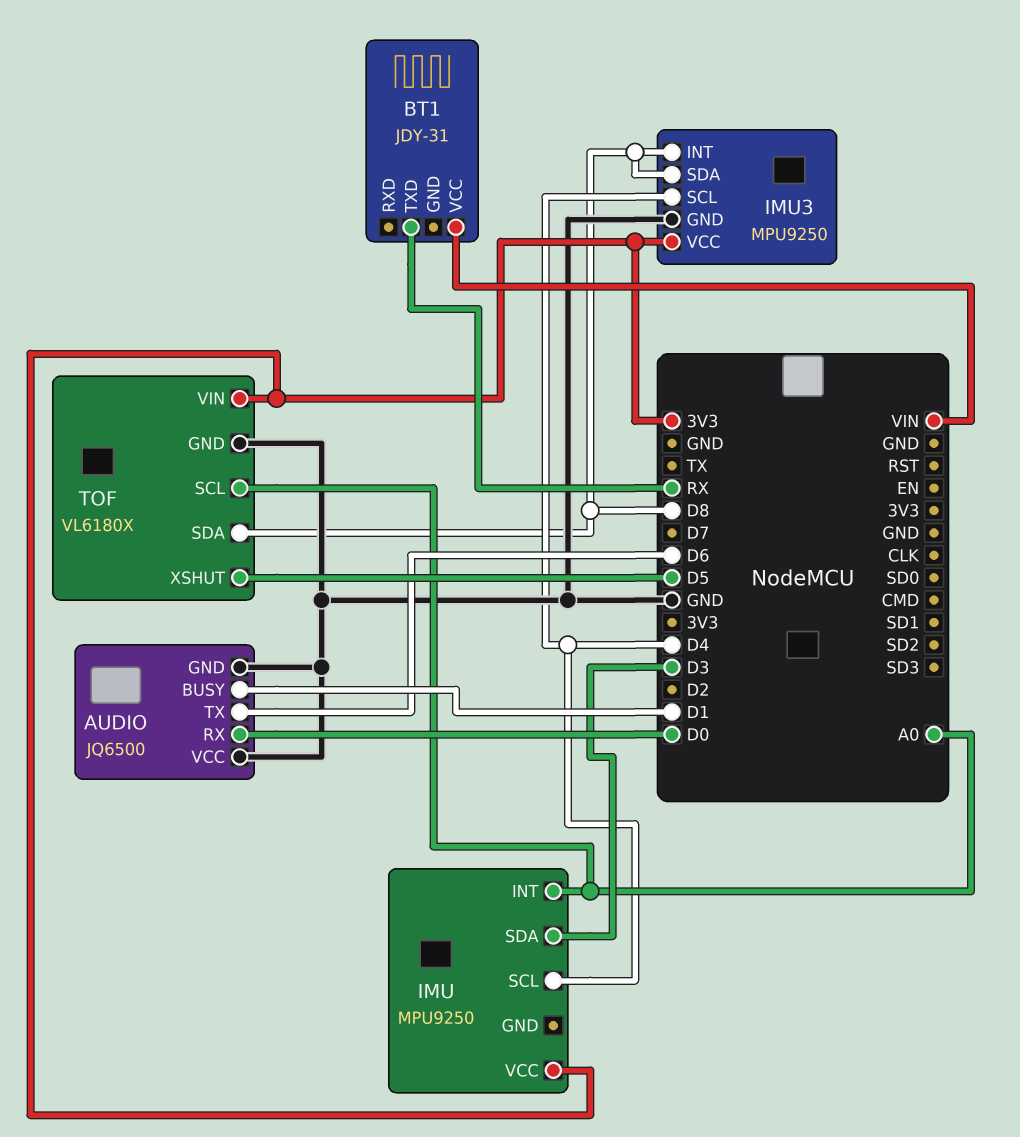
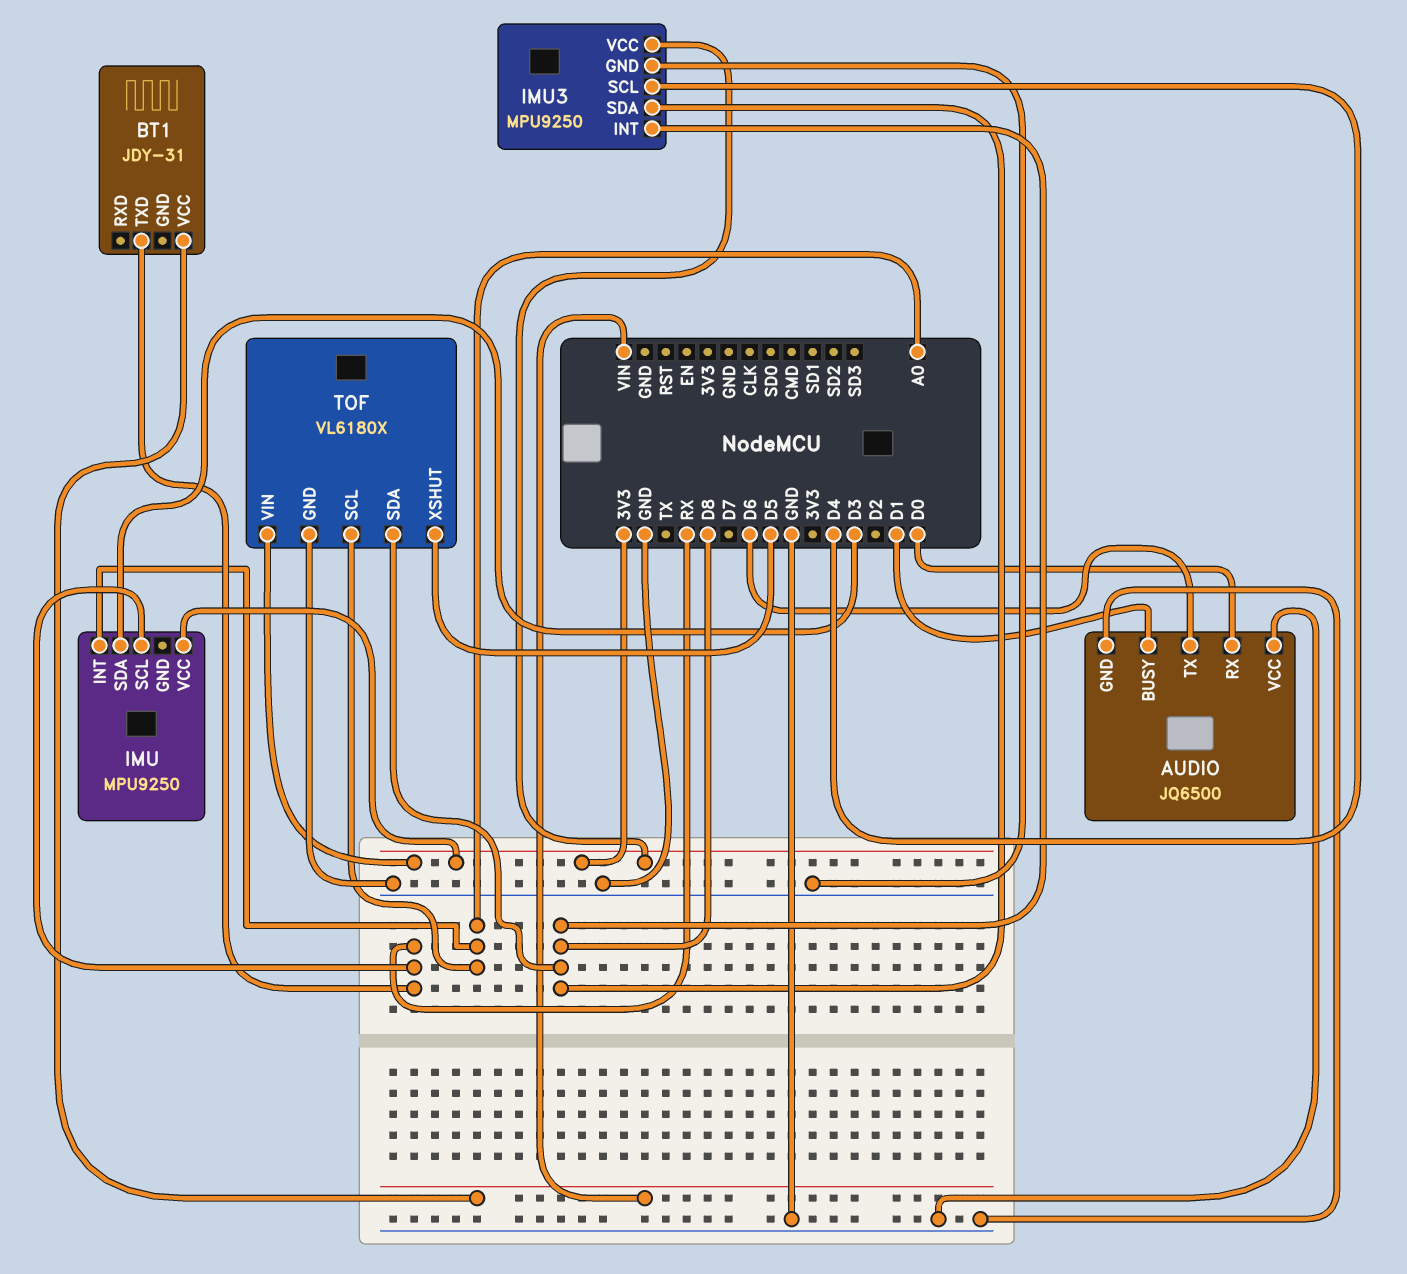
IMU pin SCL: D4 -> RX

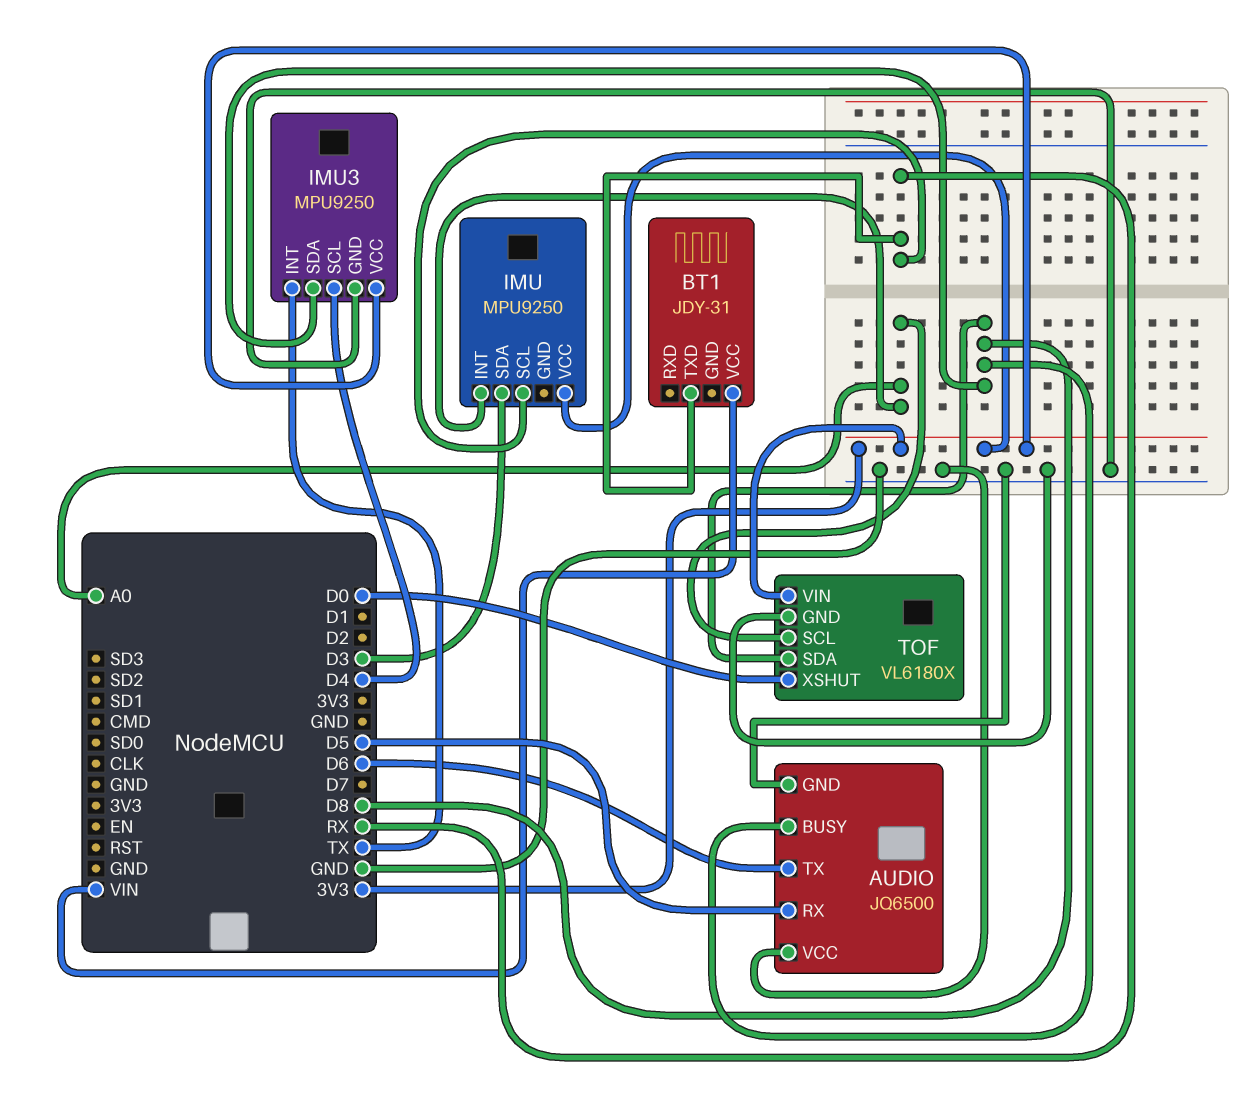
AUDIO pin BUSY: D1 -> D8
AUDIO pin RX: D0 -> D5
IMU3 pin INT: D8 -> TX
TOF pin XSHUT: D5 -> D0

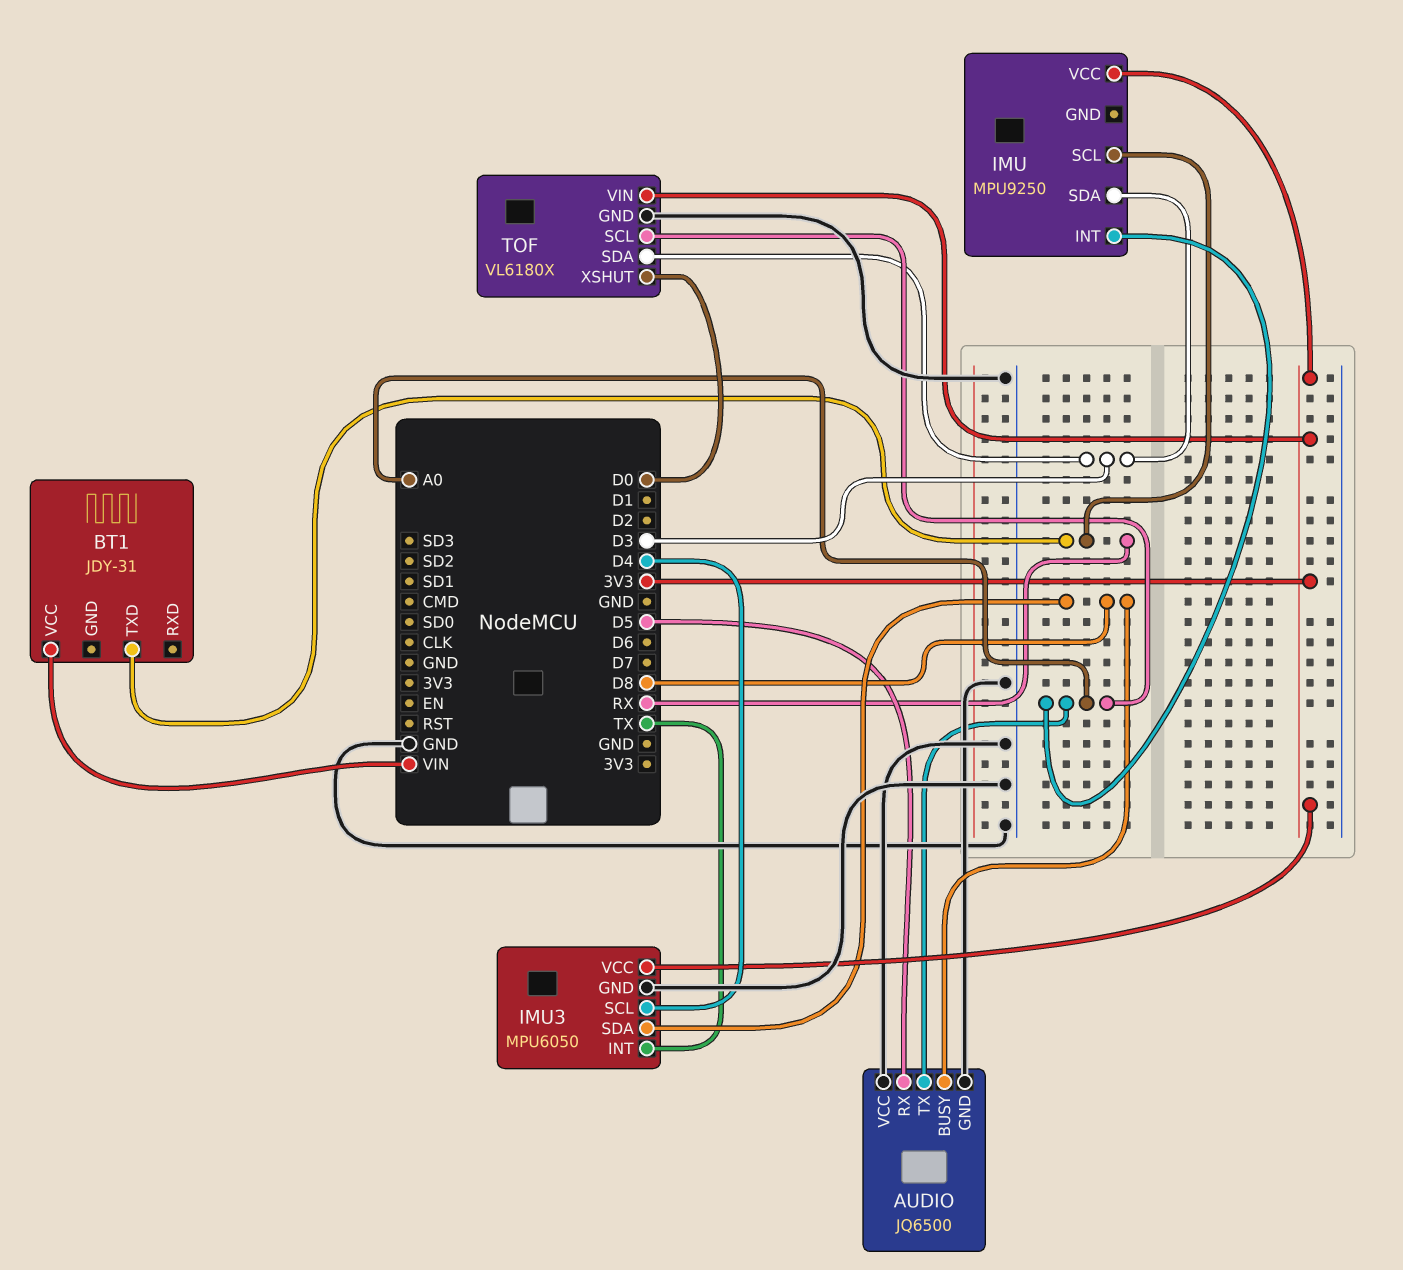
AUDIO pin TX: D6 -> A0
IMU3: MPU9250 -> MPU6050
TOF pin SDA: D8 -> D3

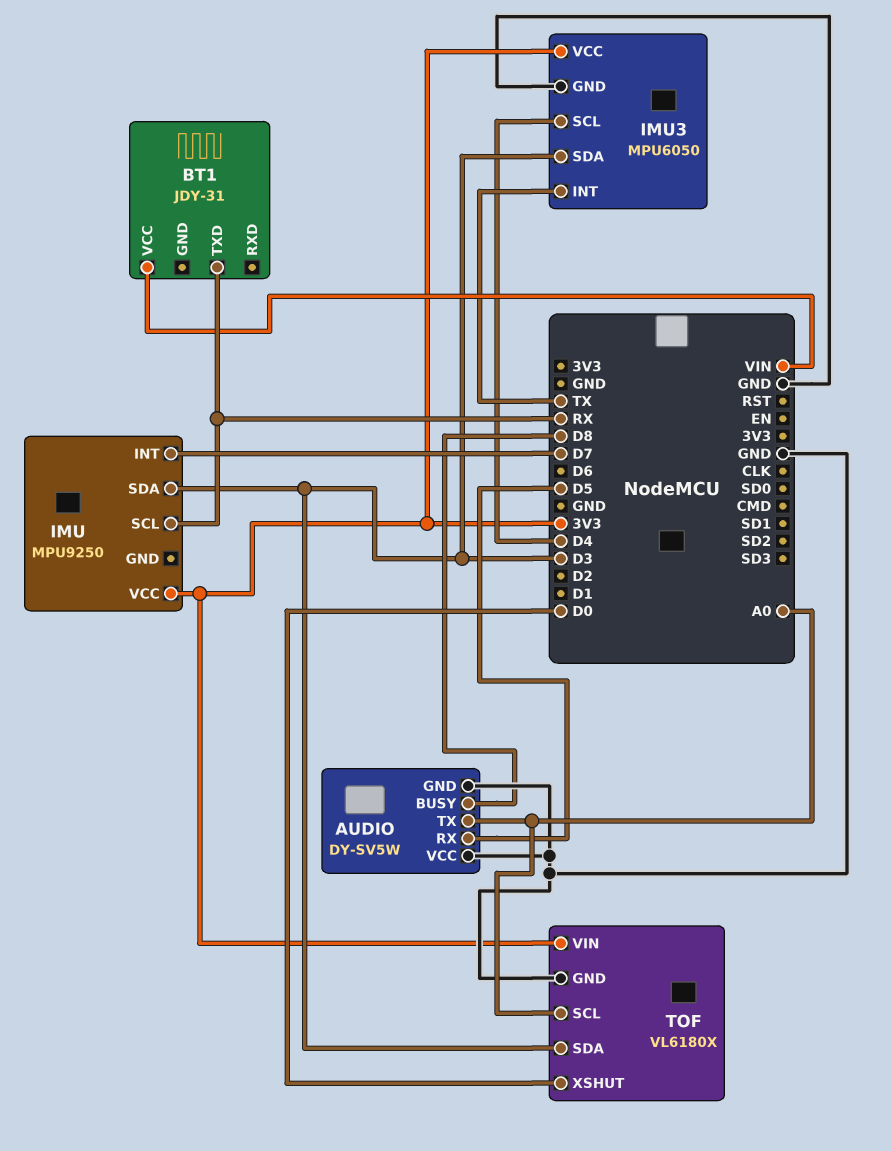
AUDIO: JQ6500 -> DY-SV5W
IMU pin INT: A0 -> D7
IMU3 pin SDA: D8 -> D3

